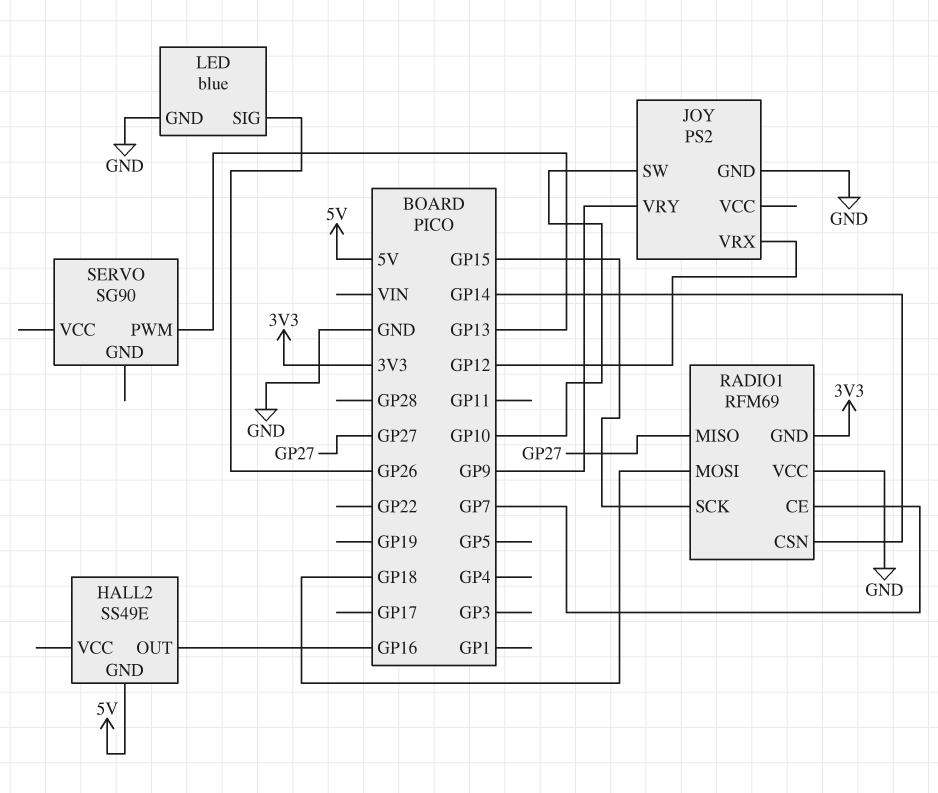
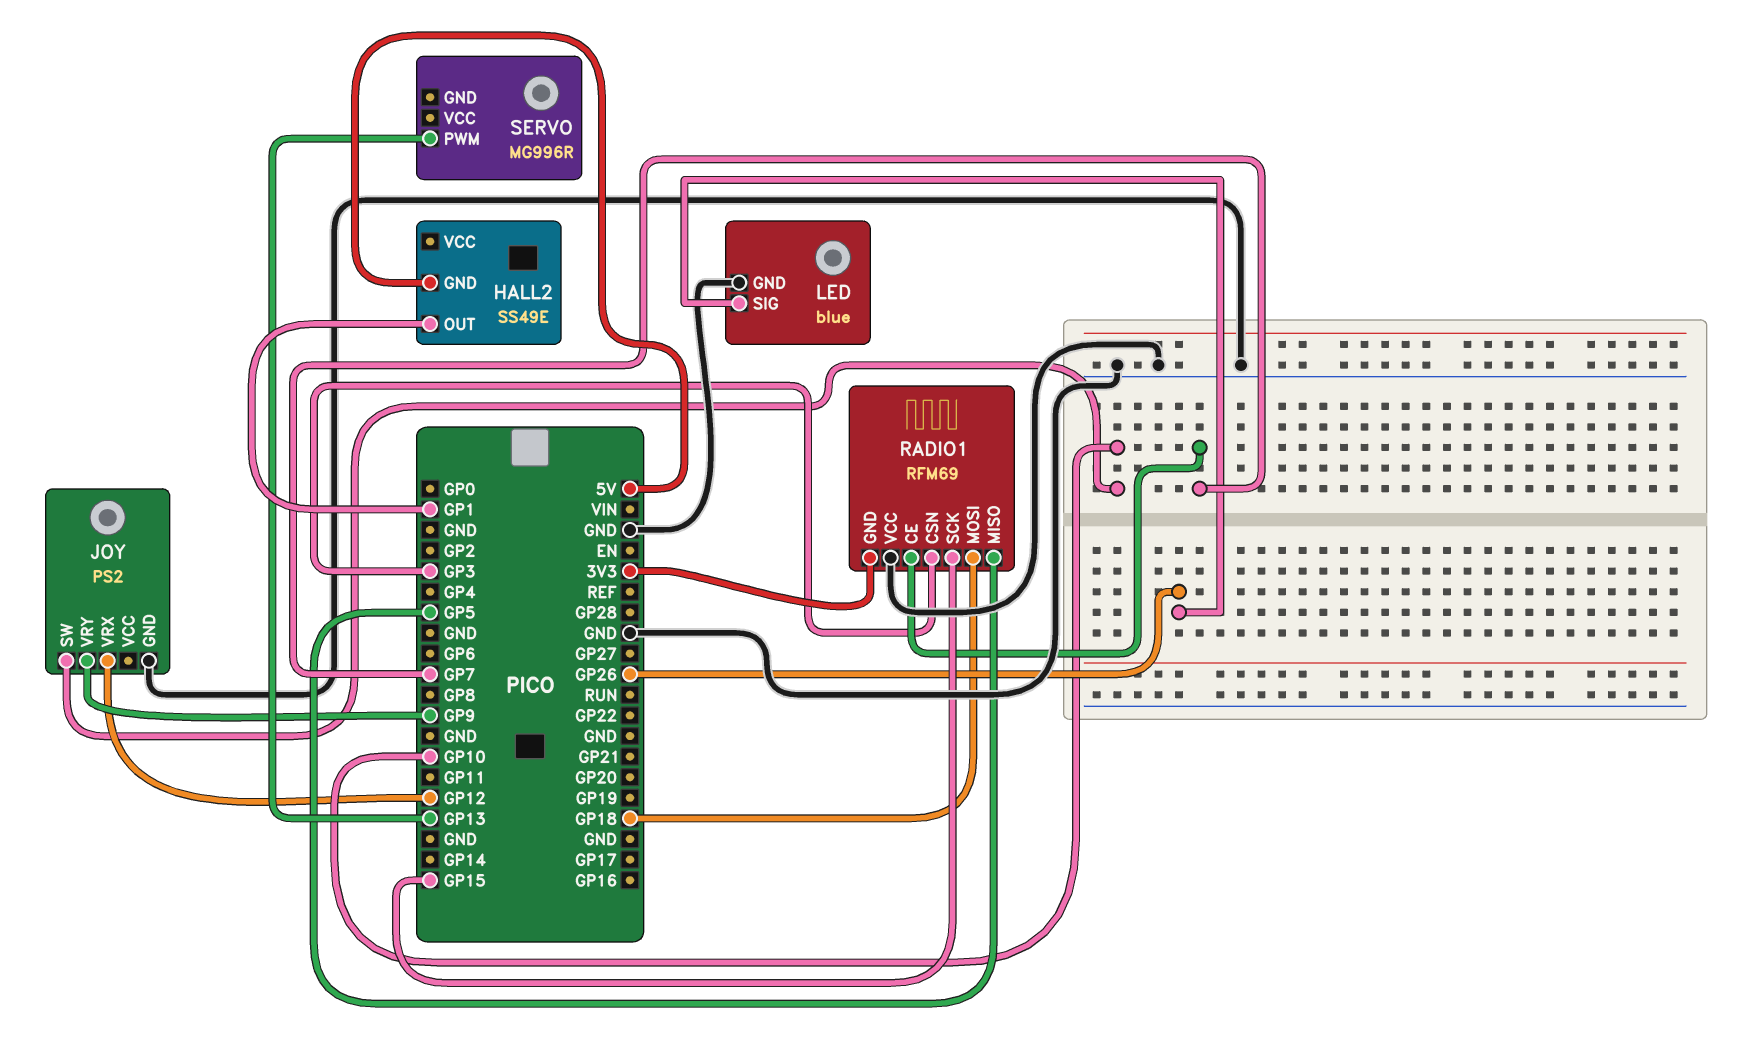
HALL2 pin OUT: GP16 -> GP1
RADIO1 pin CSN: GP14 -> GP3
RADIO1 pin MISO: GP27 -> GP5
SERVO: SG90 -> MG996R

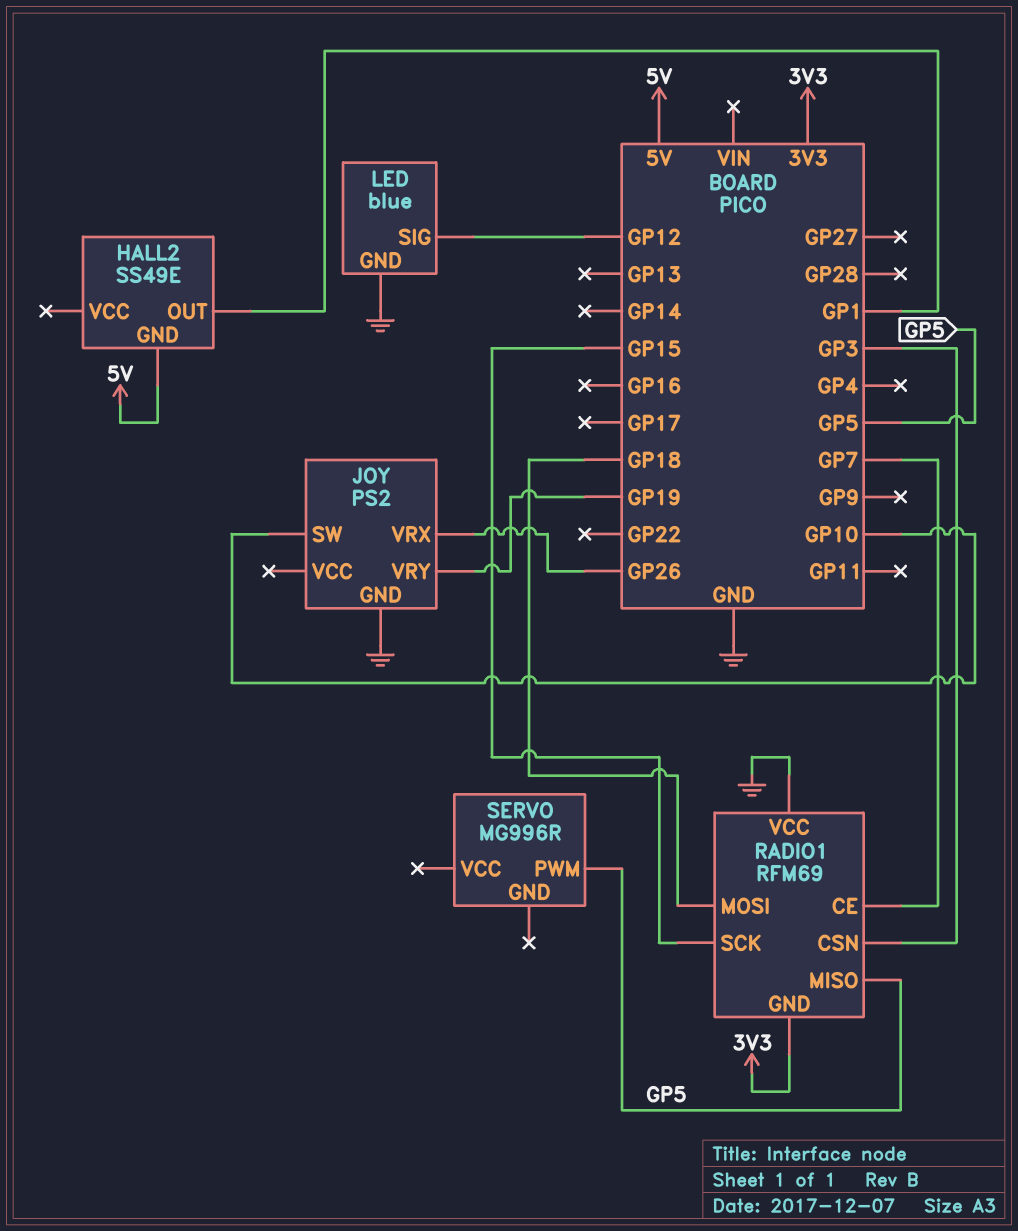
JOY pin VRX: GP12 -> GP26
JOY pin VRY: GP9 -> GP19
LED pin SIG: GP26 -> GP12
SERVO pin PWM: GP13 -> GP5

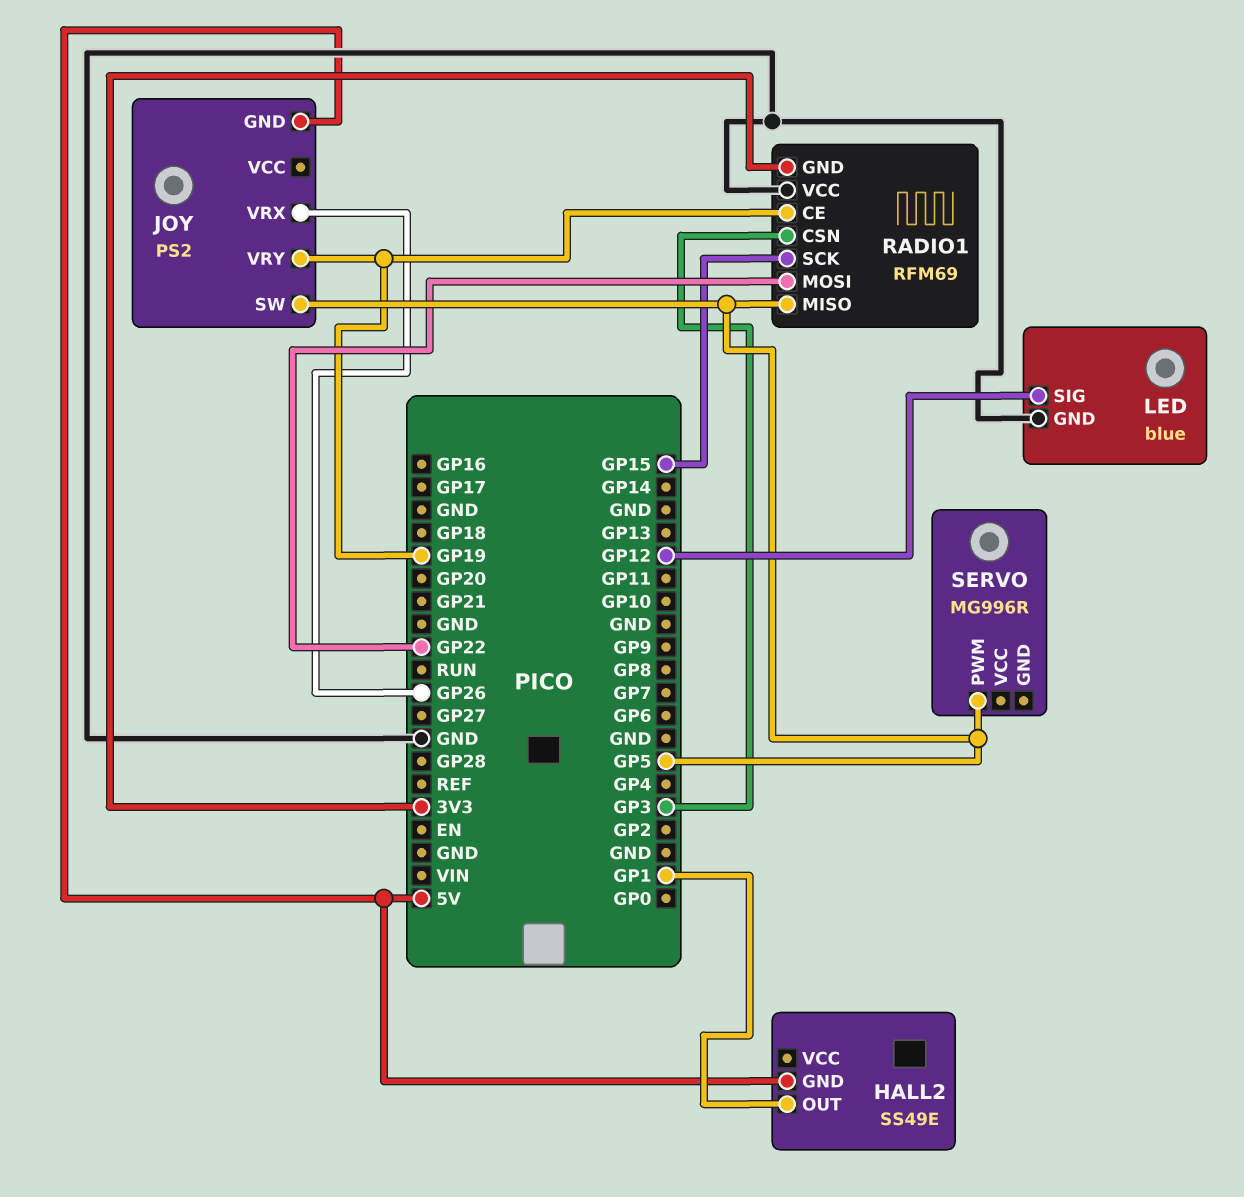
JOY pin GND: GND -> 5V
JOY pin SW: GP10 -> GP5
RADIO1 pin CE: GP7 -> GP19
RADIO1 pin MOSI: GP18 -> GP22

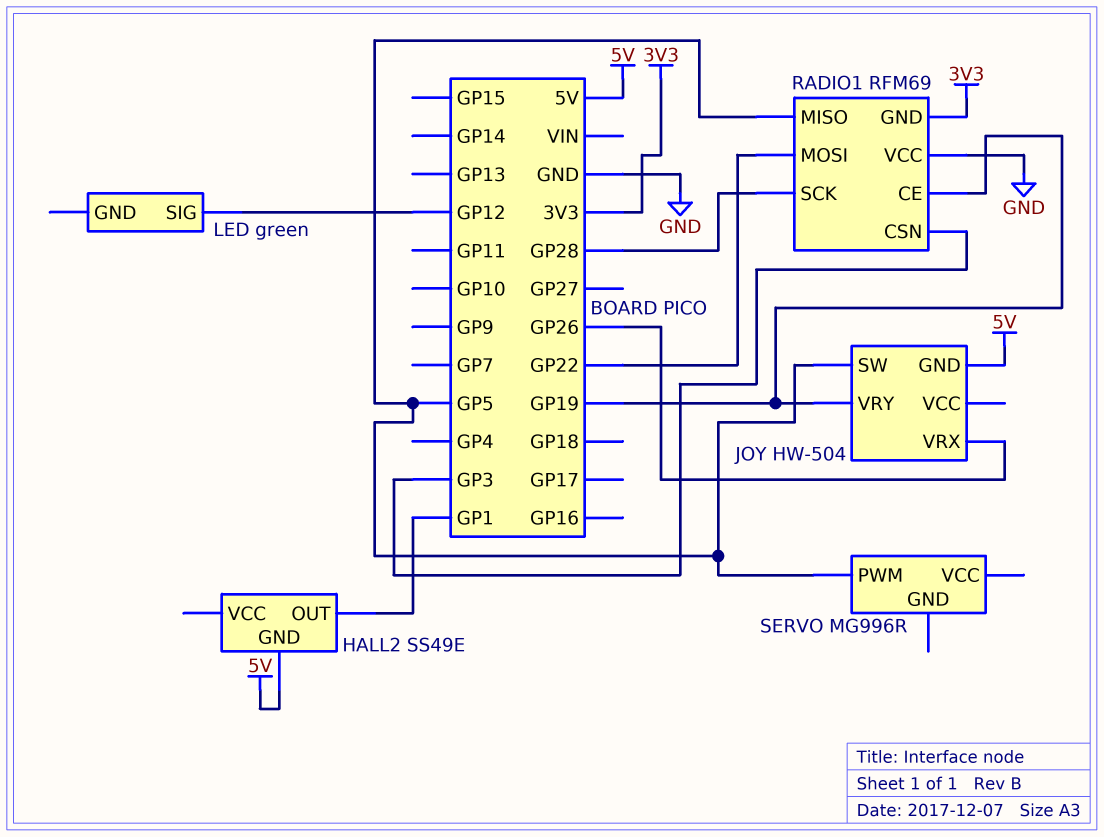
JOY: PS2 -> HW-504
LED: blue -> green
LED pin GND: GND -> none
RADIO1 pin SCK: GP15 -> GP28

